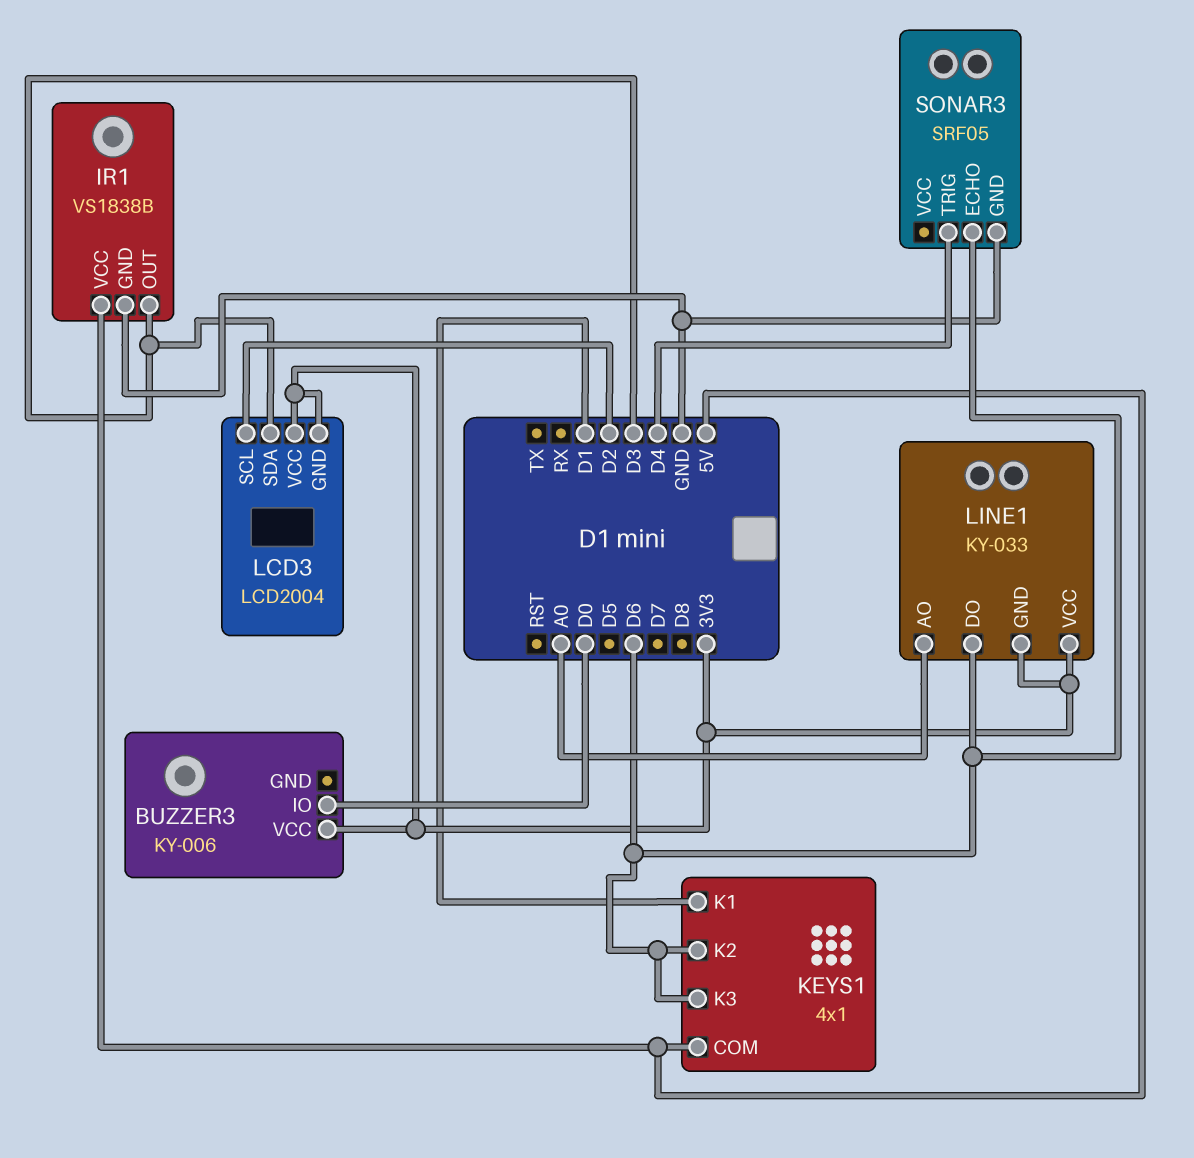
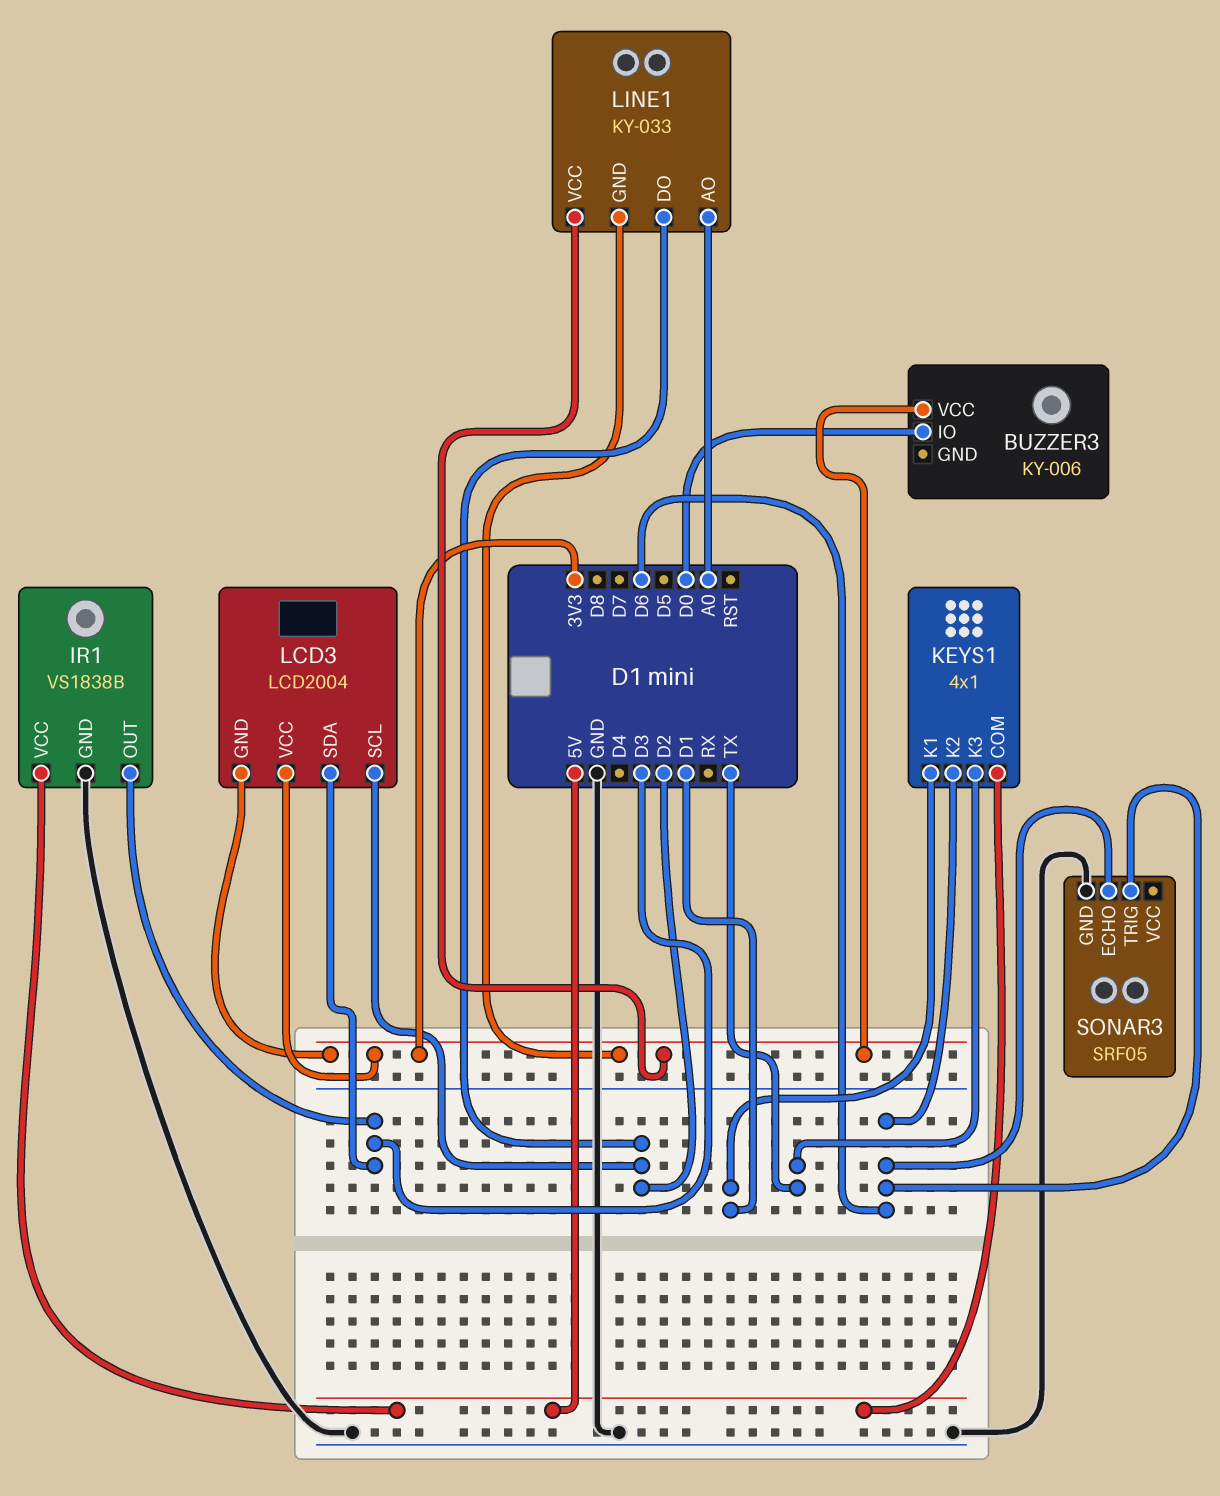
KEYS1 pin K3: D6 -> TX
LINE1 pin DO: D6 -> D2
SONAR3 pin TRIG: D4 -> D6

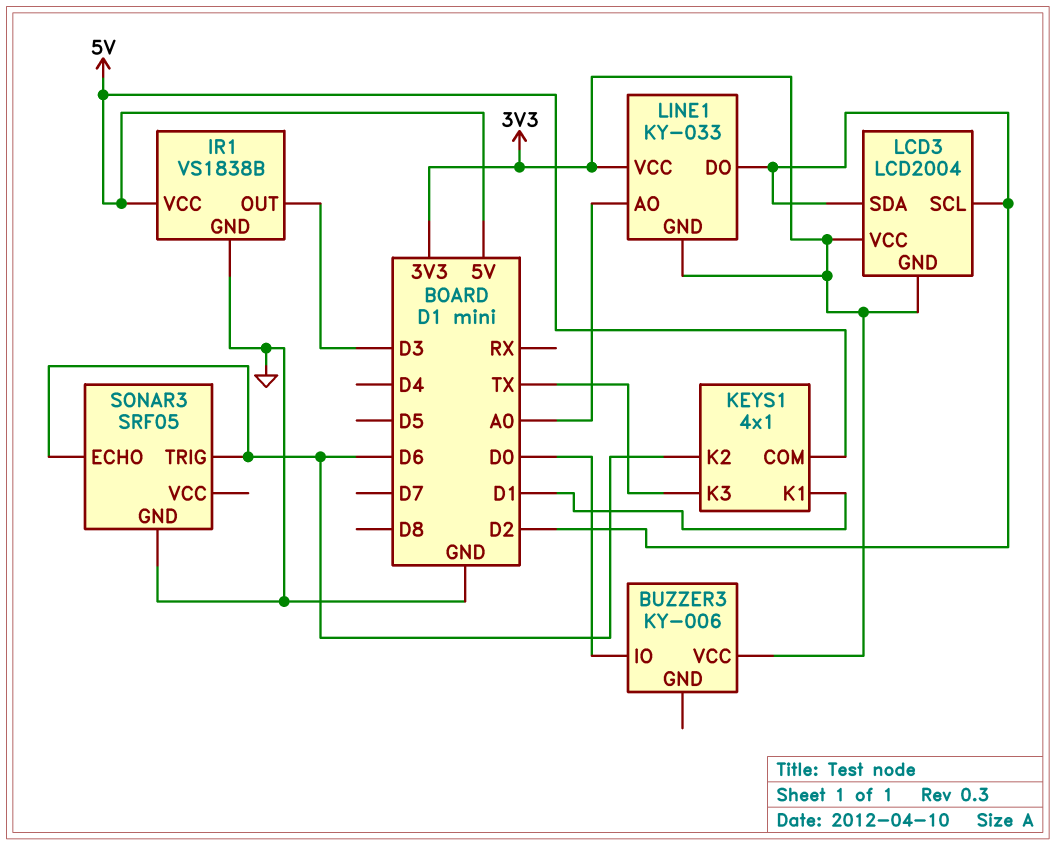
LCD3 pin SDA: D3 -> D2

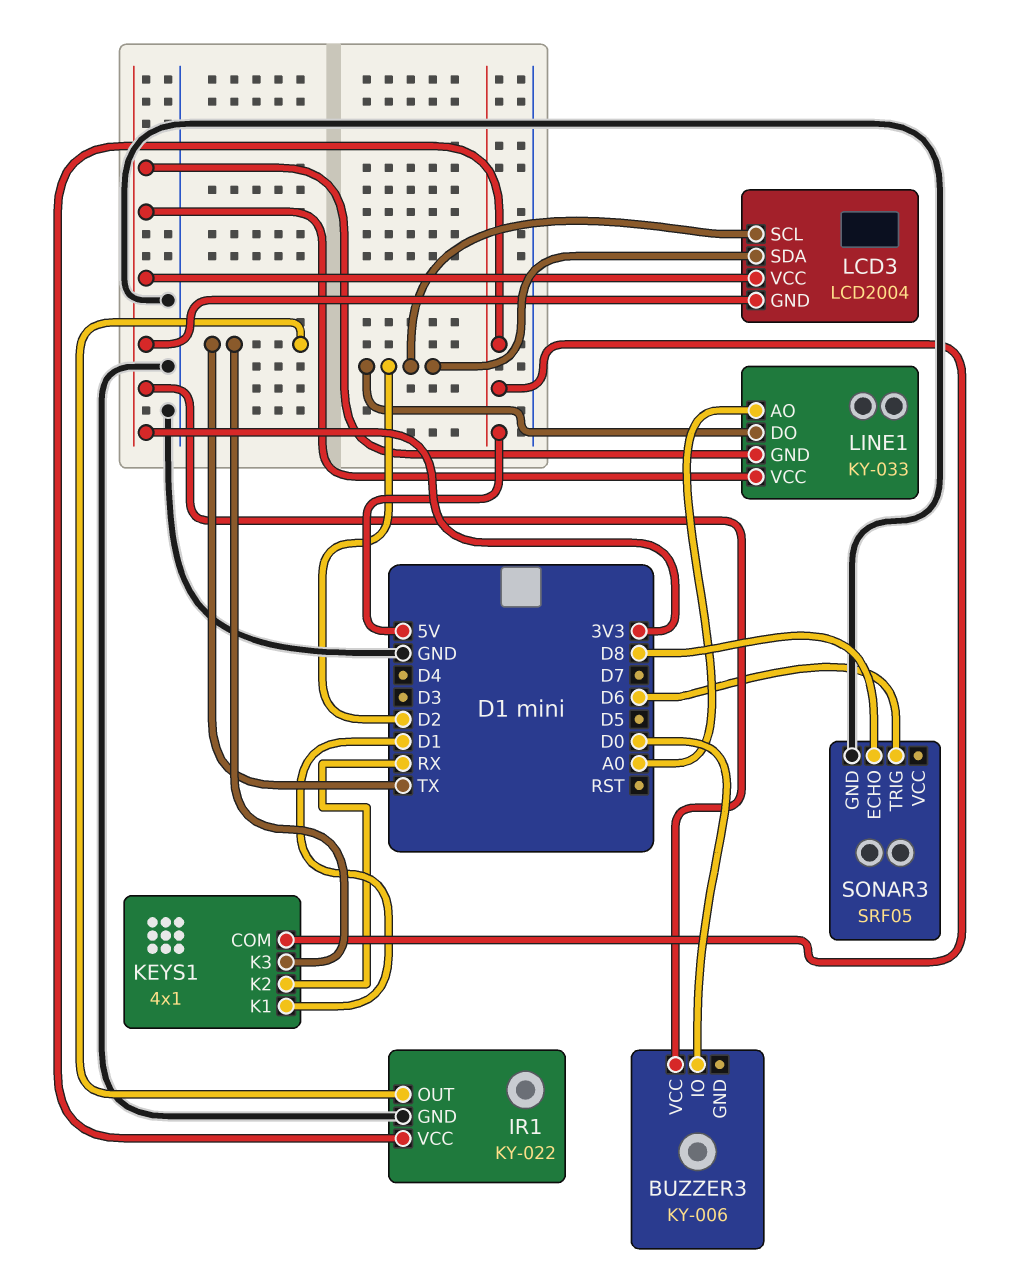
IR1: VS1838B -> KY-022
IR1 pin OUT: D3 -> TX
KEYS1 pin K2: D6 -> RX
SONAR3 pin ECHO: D6 -> D8

